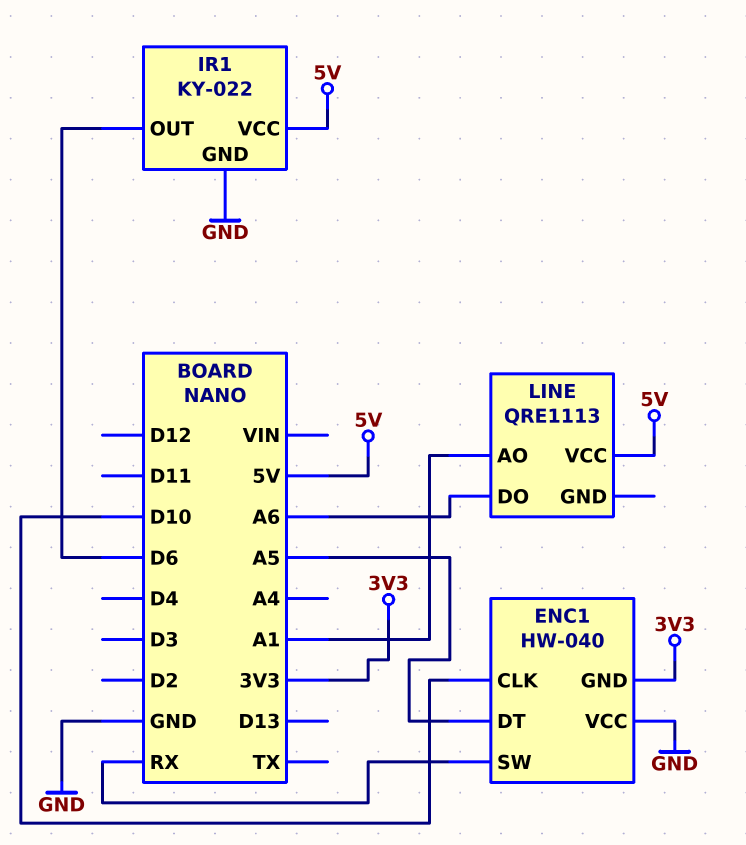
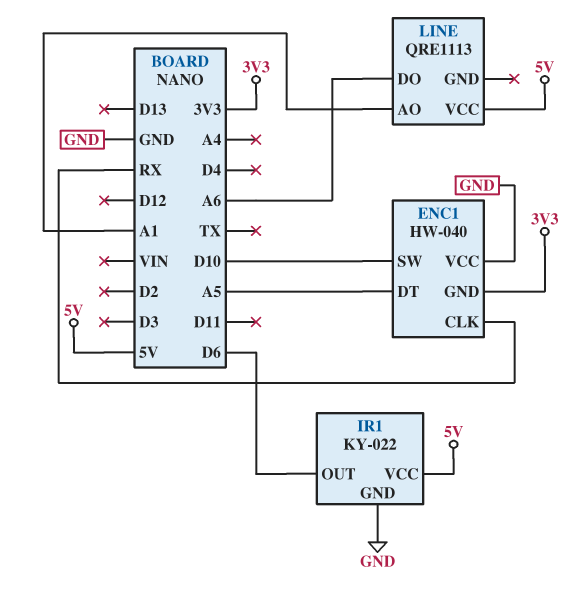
ENC1 pin CLK: D10 -> RX
ENC1 pin SW: RX -> D10

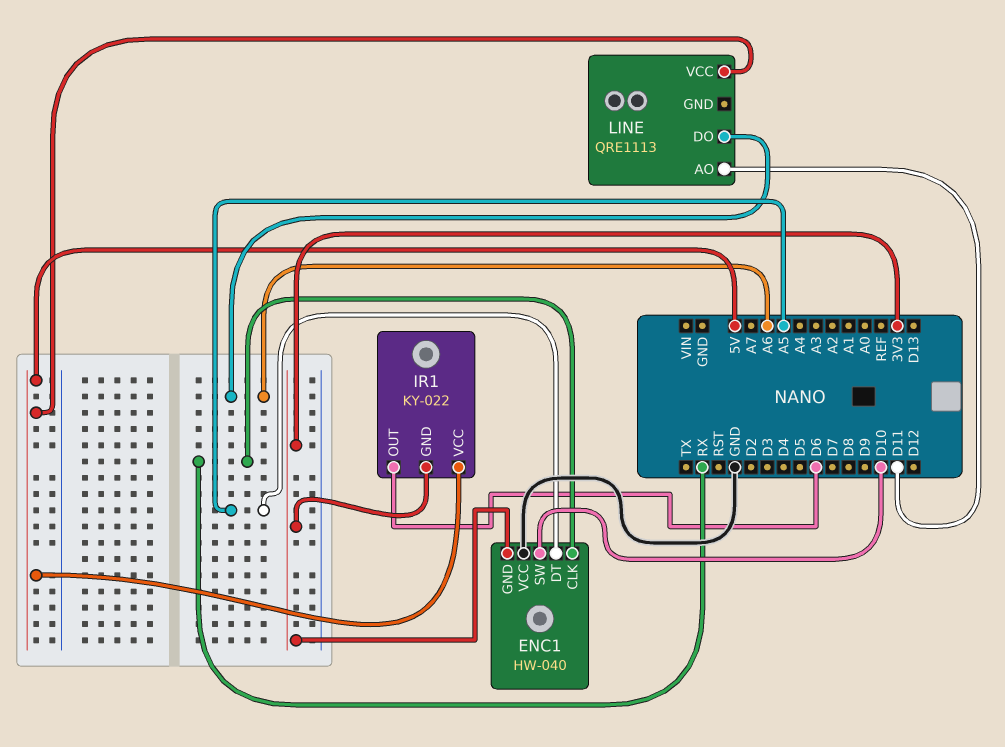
IR1 pin GND: GND -> 3V3
LINE pin AO: A1 -> D11

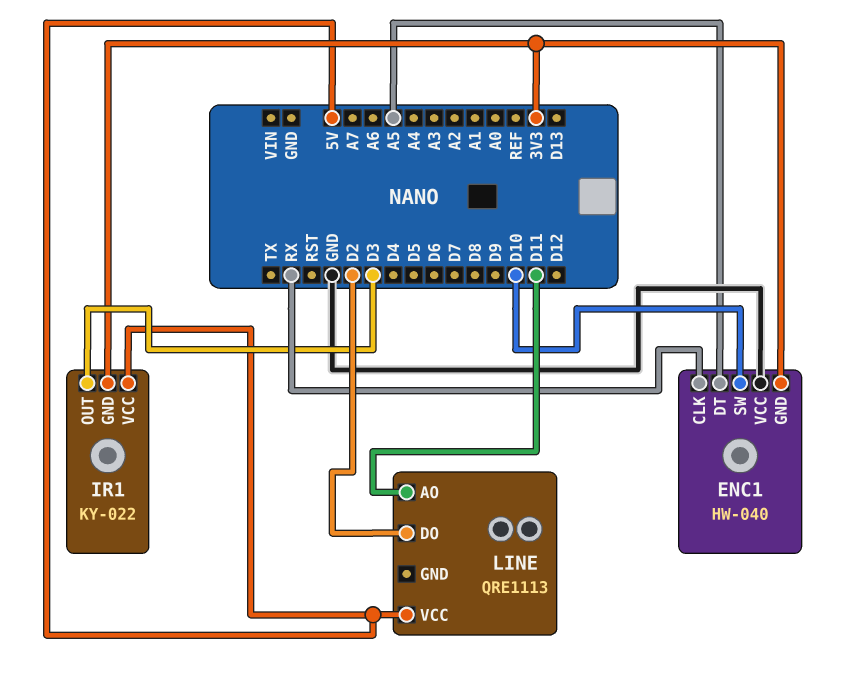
IR1 pin OUT: D6 -> D3
LINE pin DO: A6 -> D2

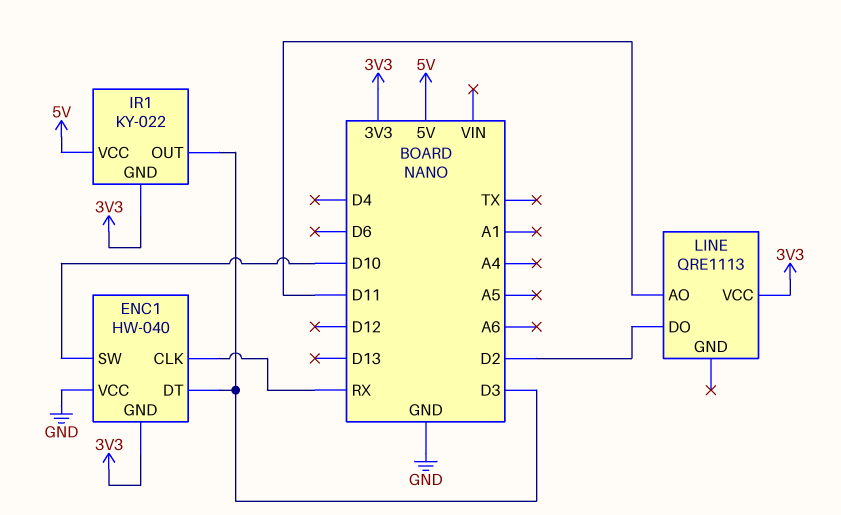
ENC1 pin DT: A5 -> D3
LINE pin VCC: 5V -> 3V3

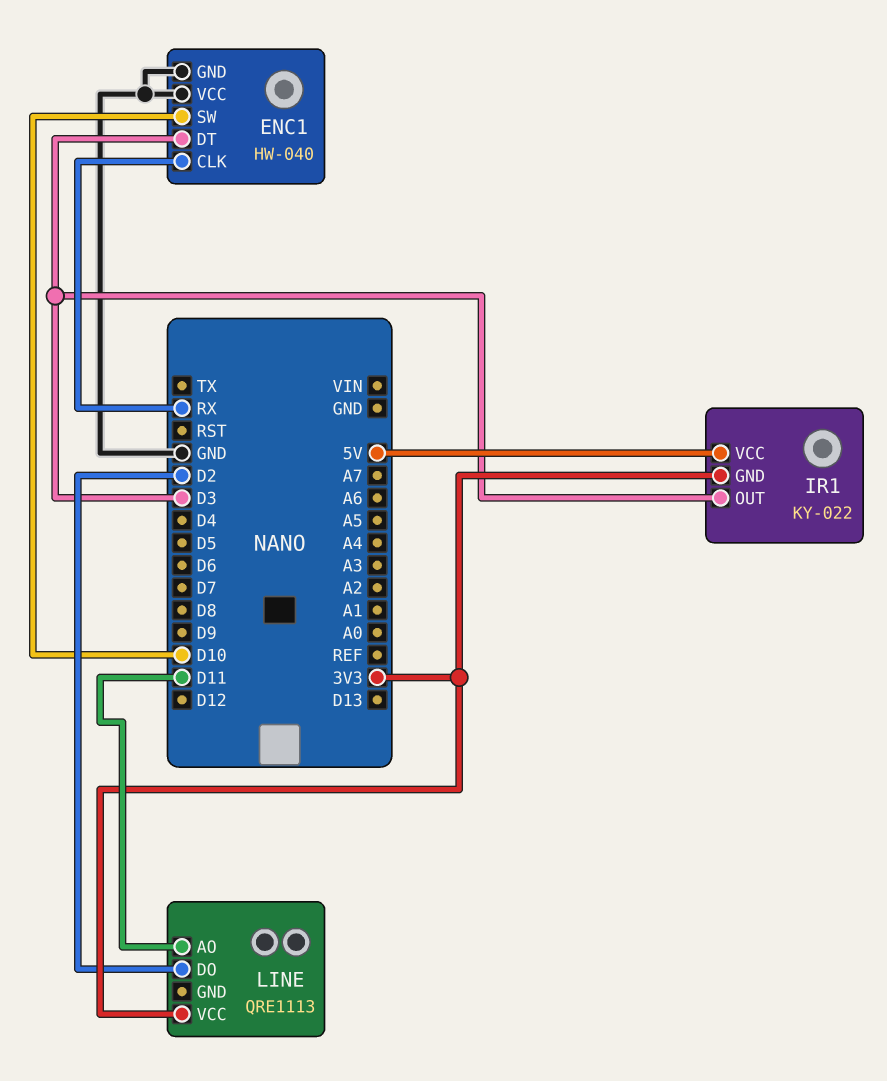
ENC1 pin GND: 3V3 -> GND

